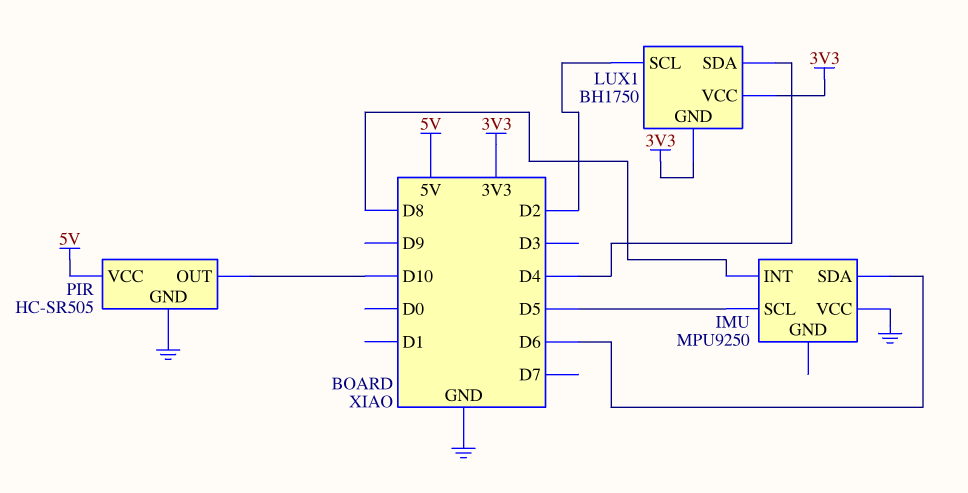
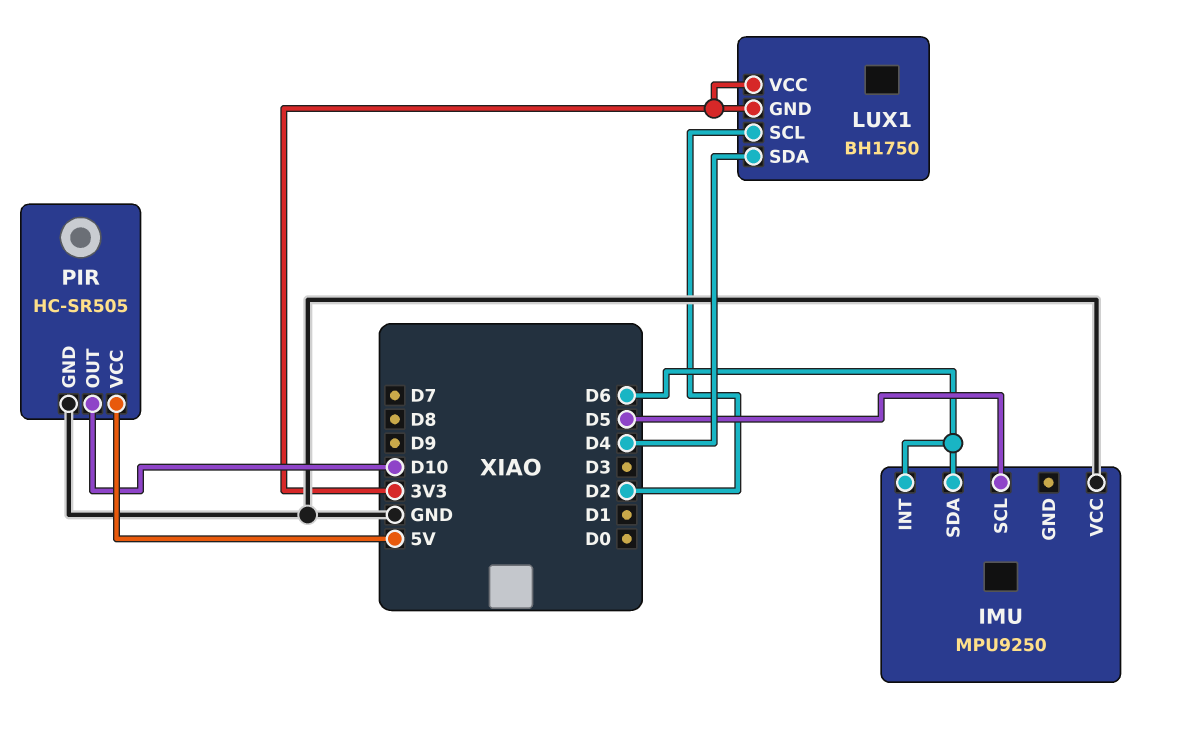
IMU pin INT: D8 -> D6

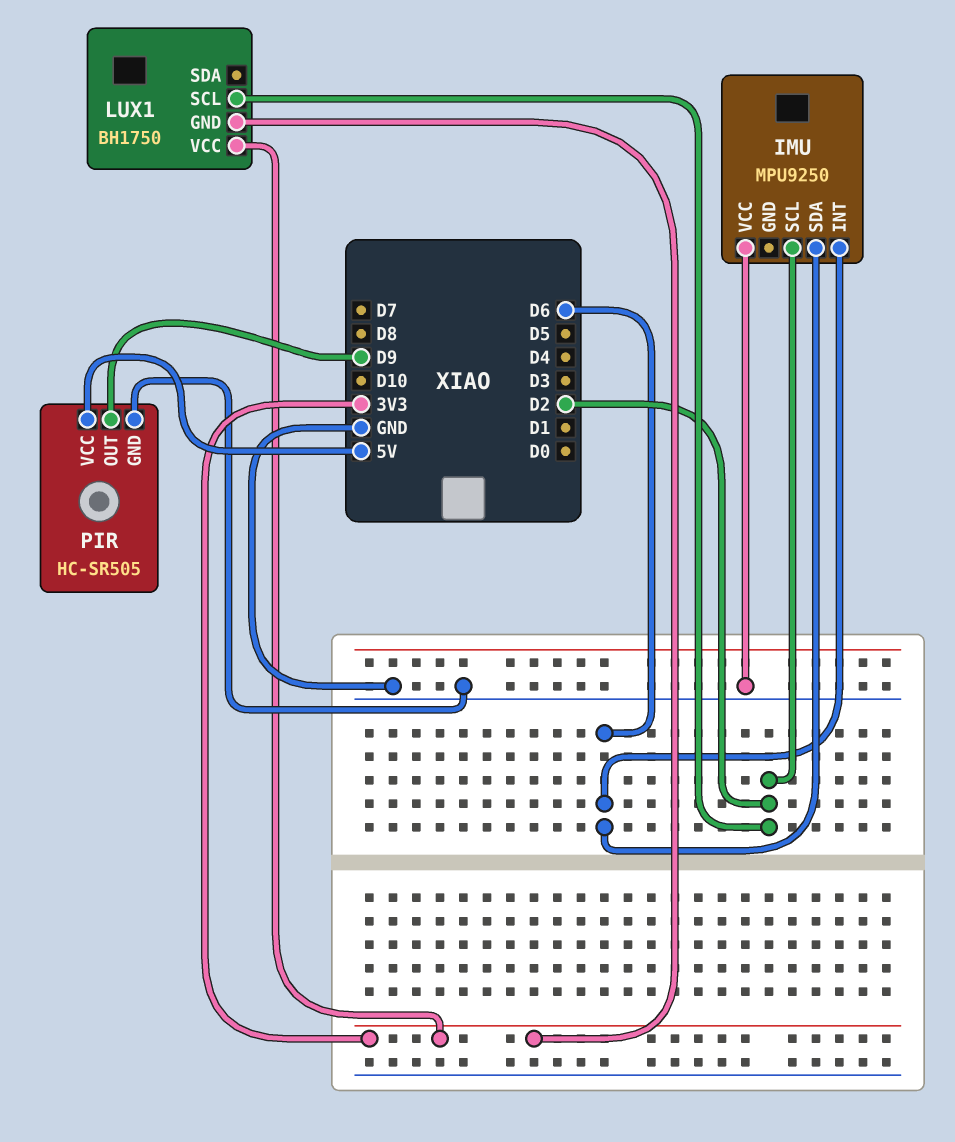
IMU pin SCL: D5 -> D2
LUX1 pin SDA: D4 -> none
PIR pin OUT: D10 -> D9

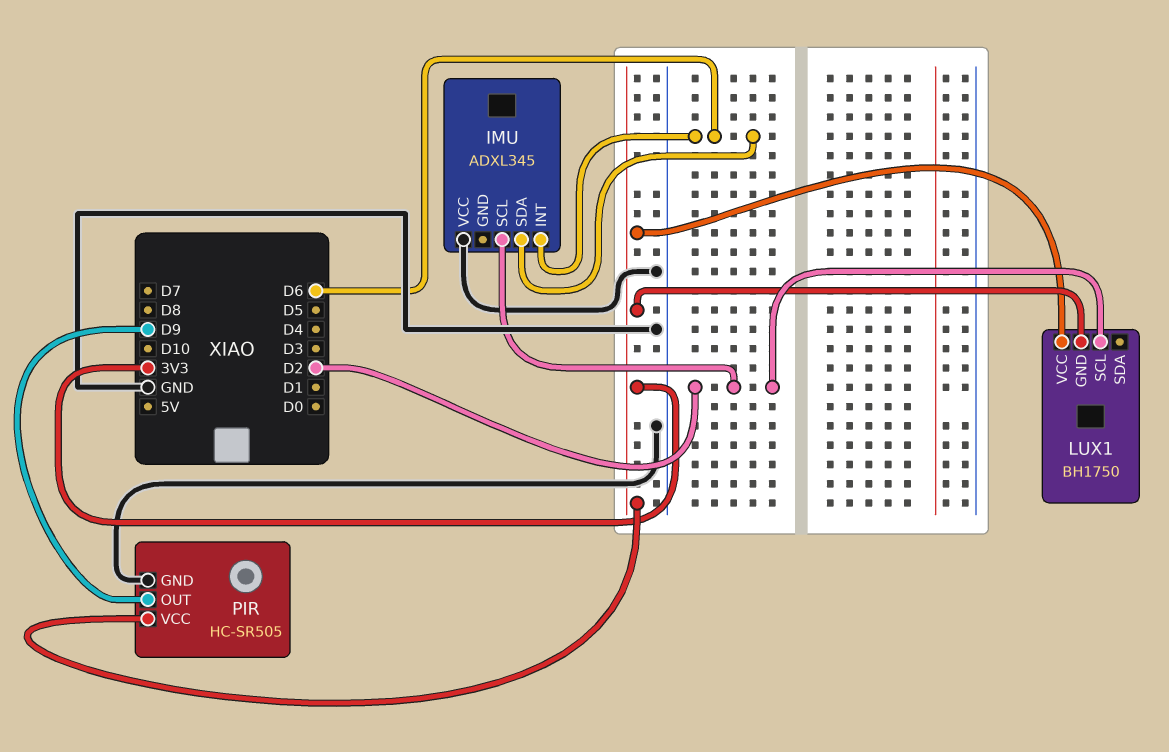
IMU: MPU9250 -> ADXL345
PIR pin VCC: 5V -> 3V3

